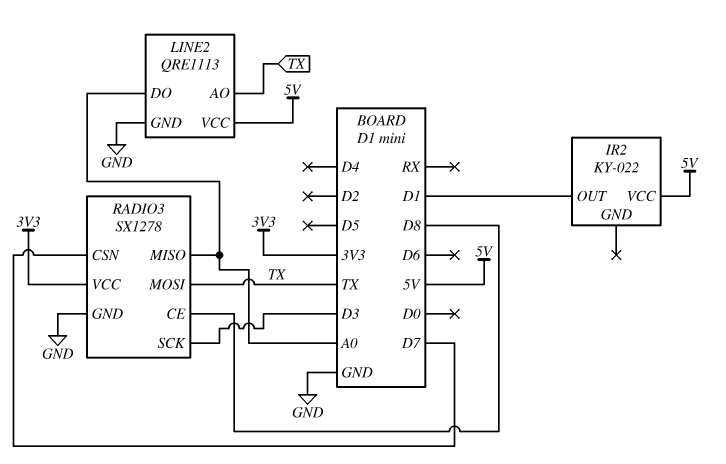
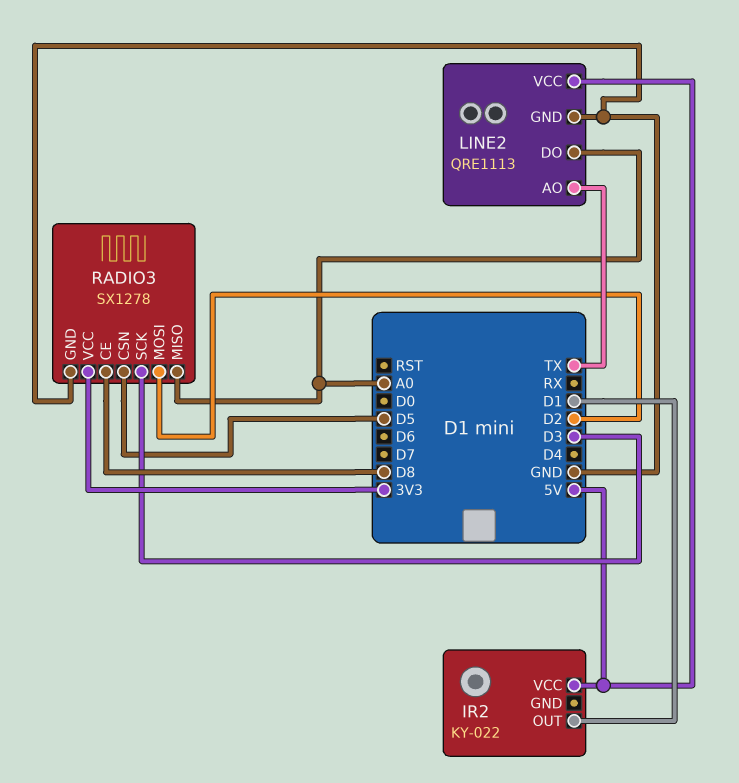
RADIO3 pin CSN: D7 -> D5
RADIO3 pin MOSI: TX -> D2

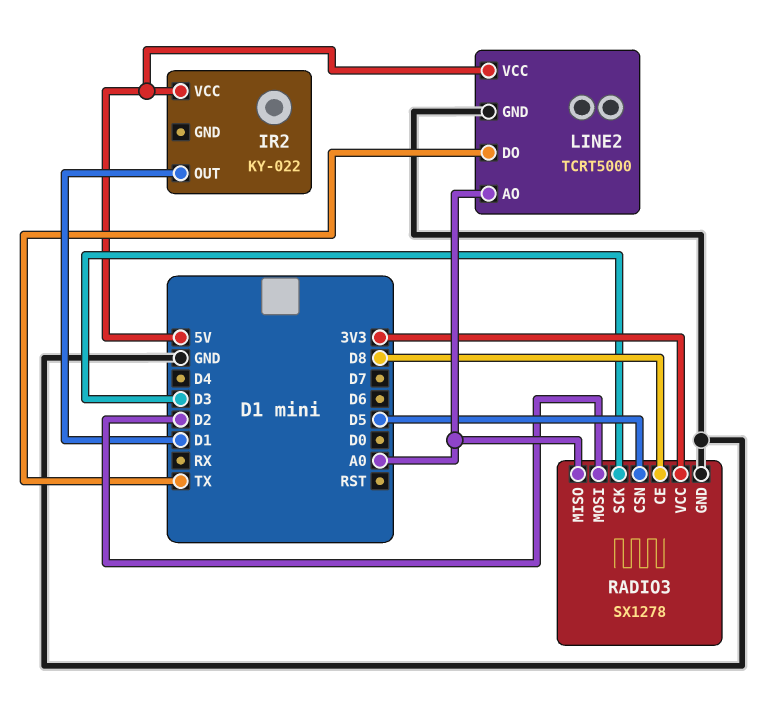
LINE2: QRE1113 -> TCRT5000
LINE2 pin AO: TX -> A0
LINE2 pin DO: A0 -> TX

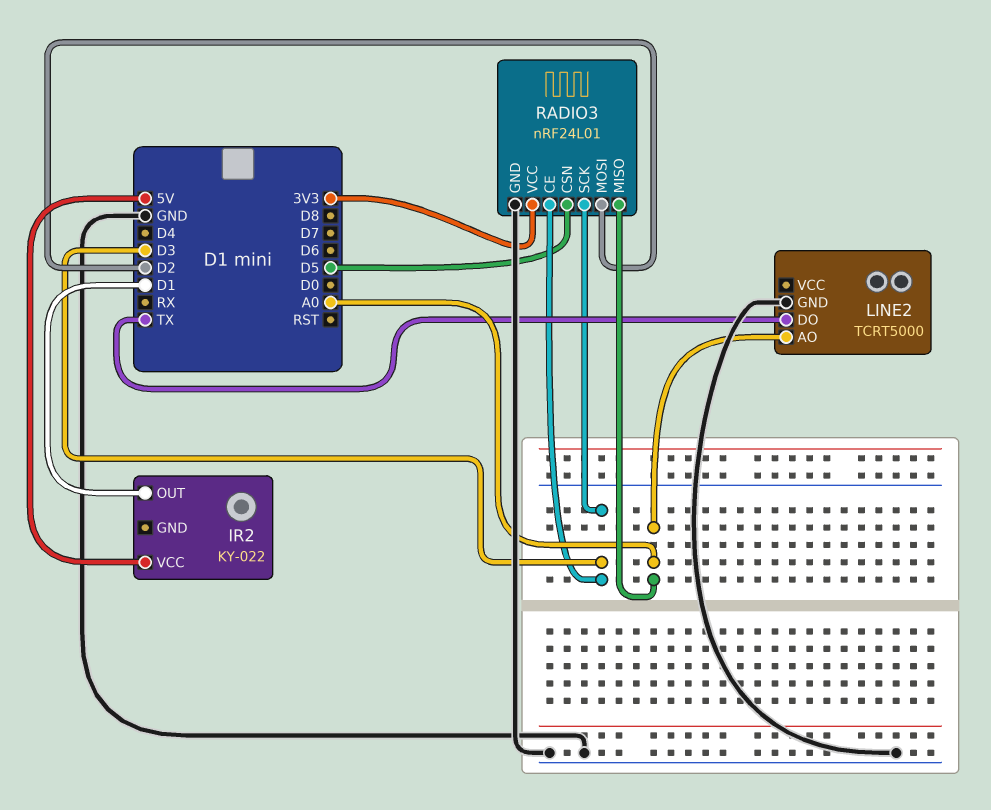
LINE2 pin VCC: 5V -> none
RADIO3: SX1278 -> nRF24L01
RADIO3 pin CE: D8 -> D3

